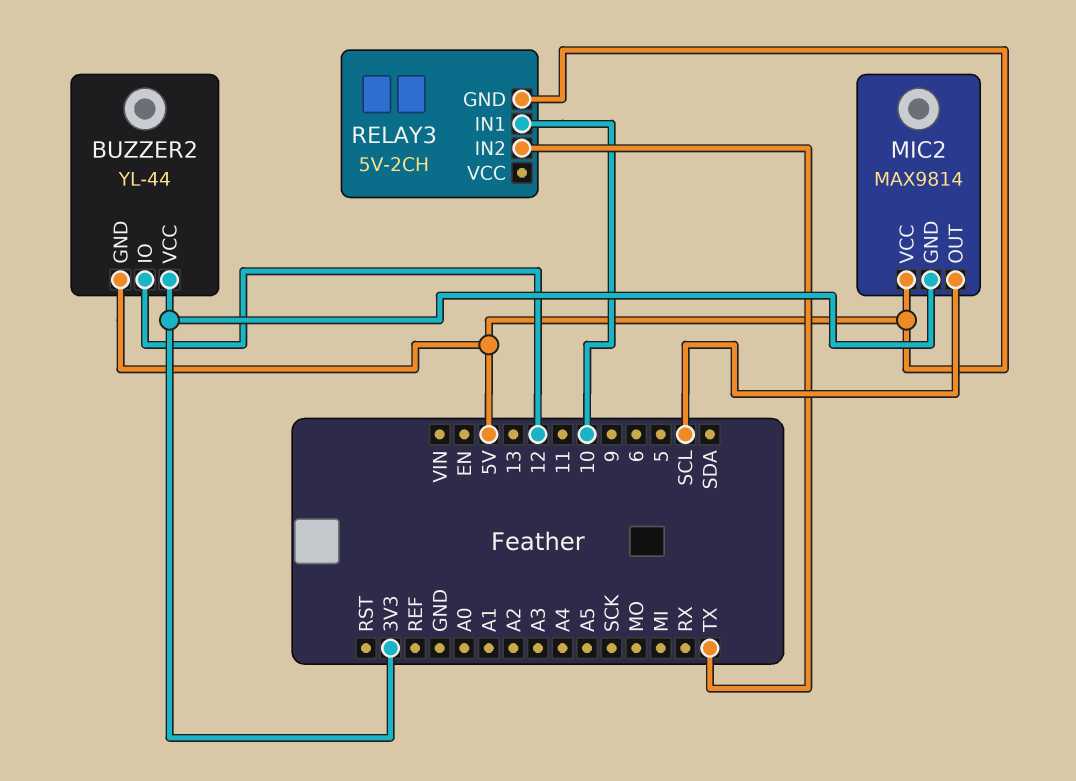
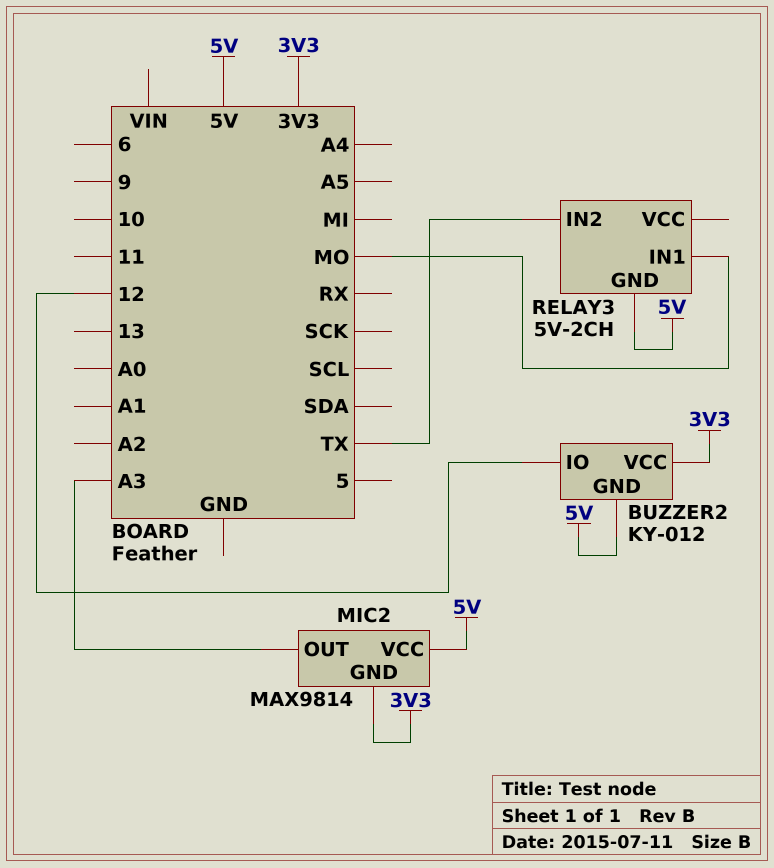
BUZZER2: YL-44 -> KY-012
MIC2 pin OUT: SCL -> A3
RELAY3 pin IN1: 10 -> MO

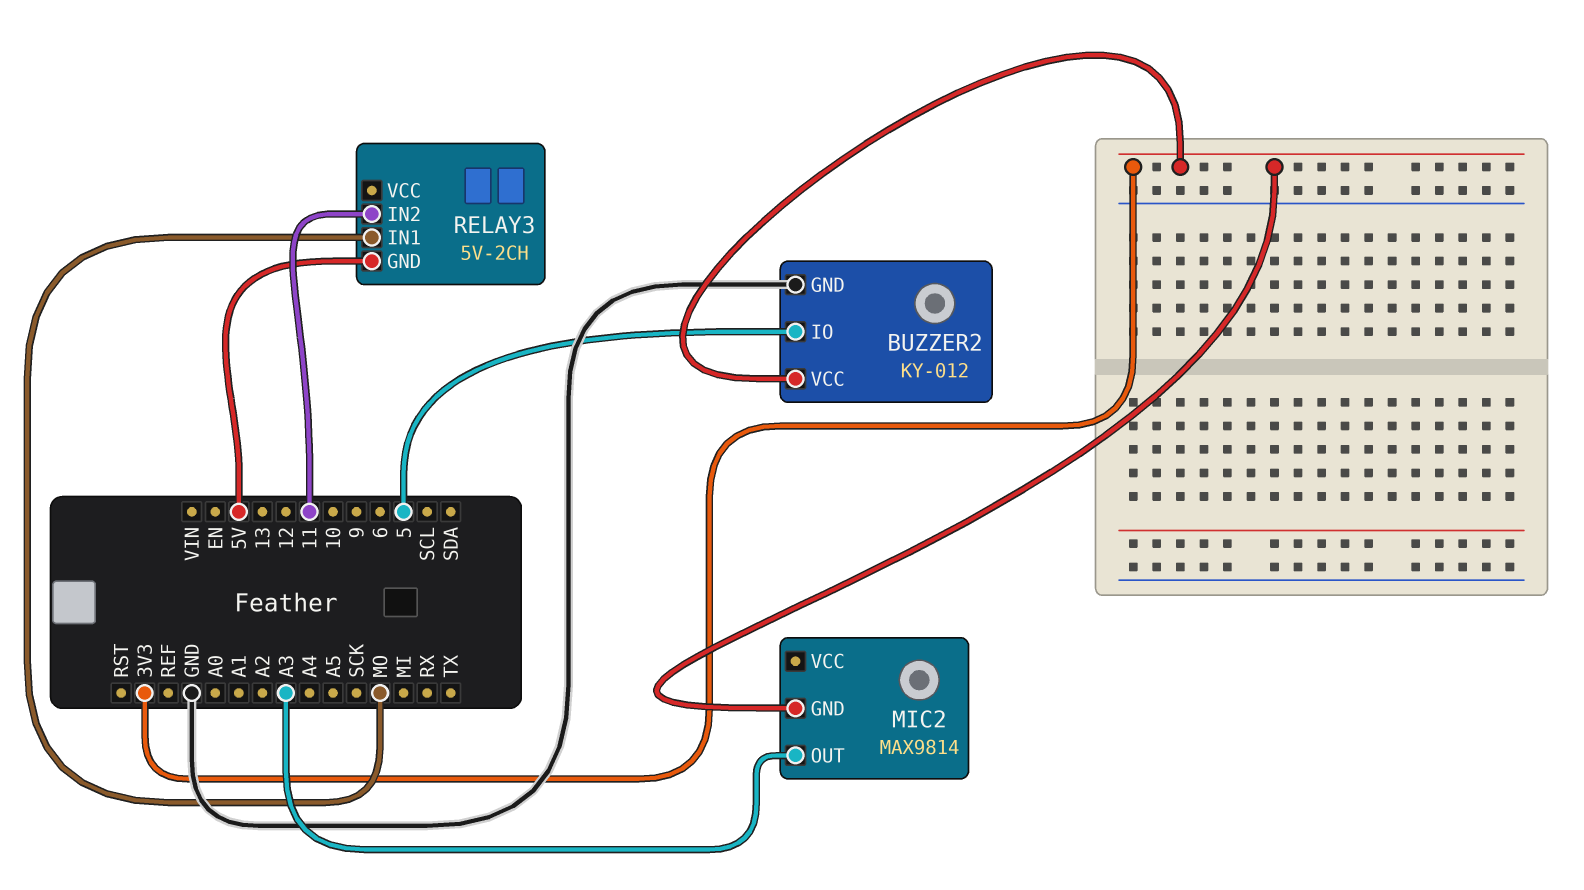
BUZZER2 pin GND: 5V -> GND
BUZZER2 pin IO: 12 -> 5
MIC2 pin VCC: 5V -> none
RELAY3 pin IN2: TX -> 11

